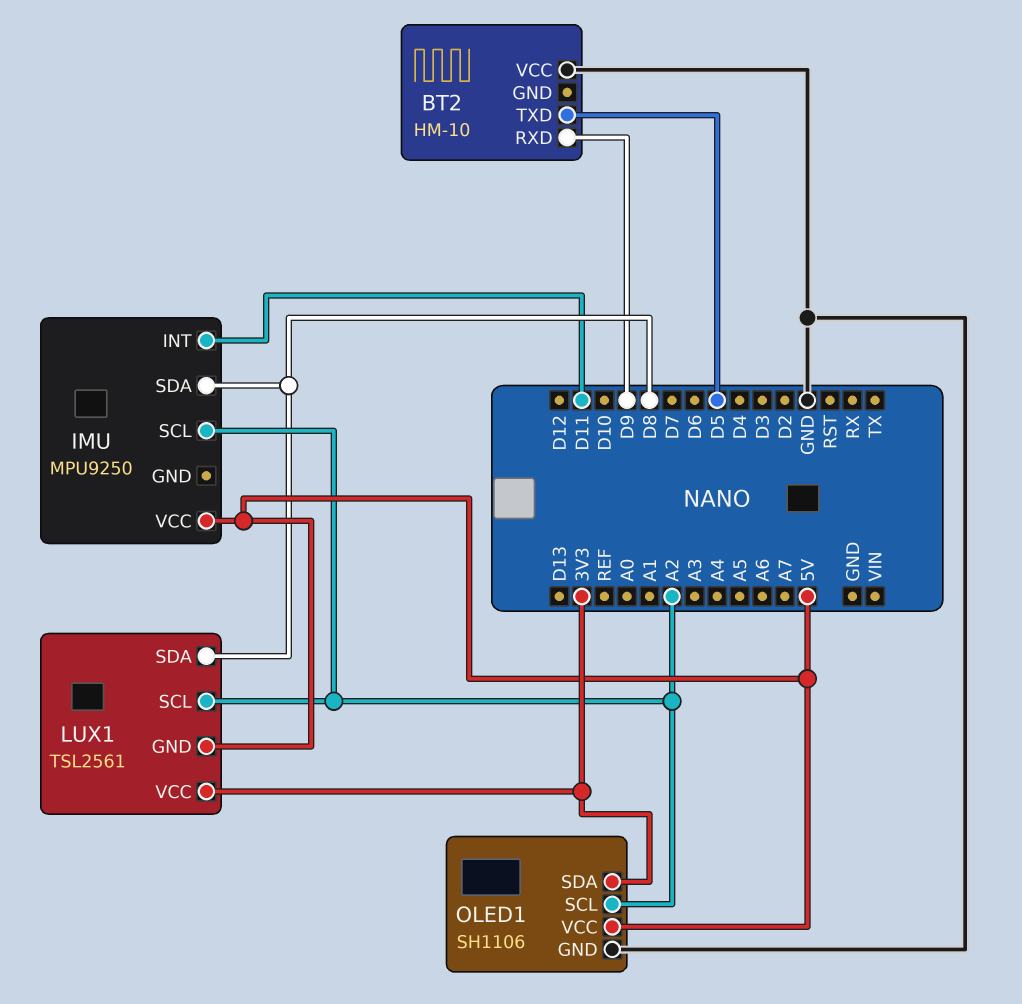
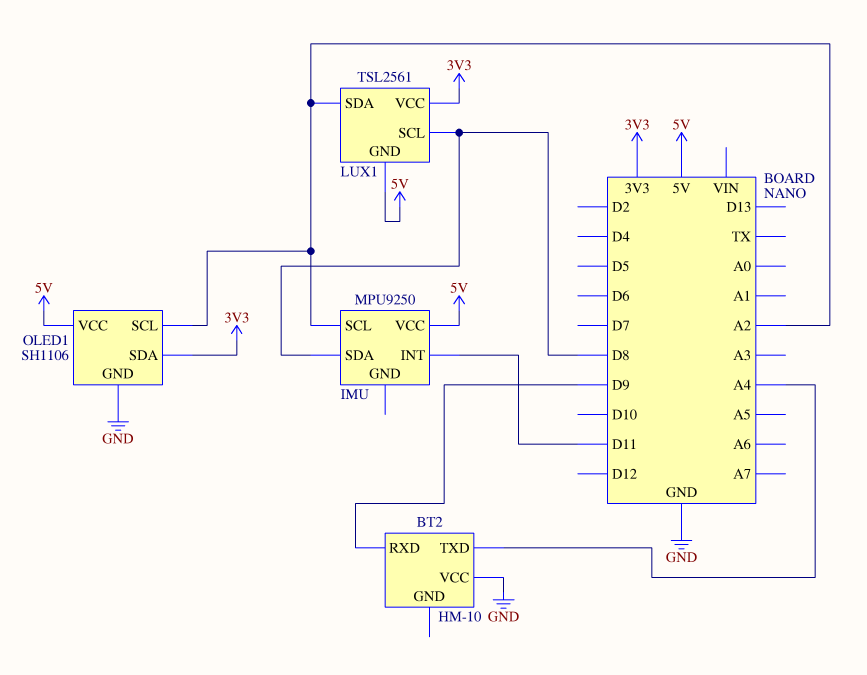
BT2 pin TXD: D5 -> A4
LUX1 pin SCL: A2 -> D8
LUX1 pin SDA: D8 -> A2

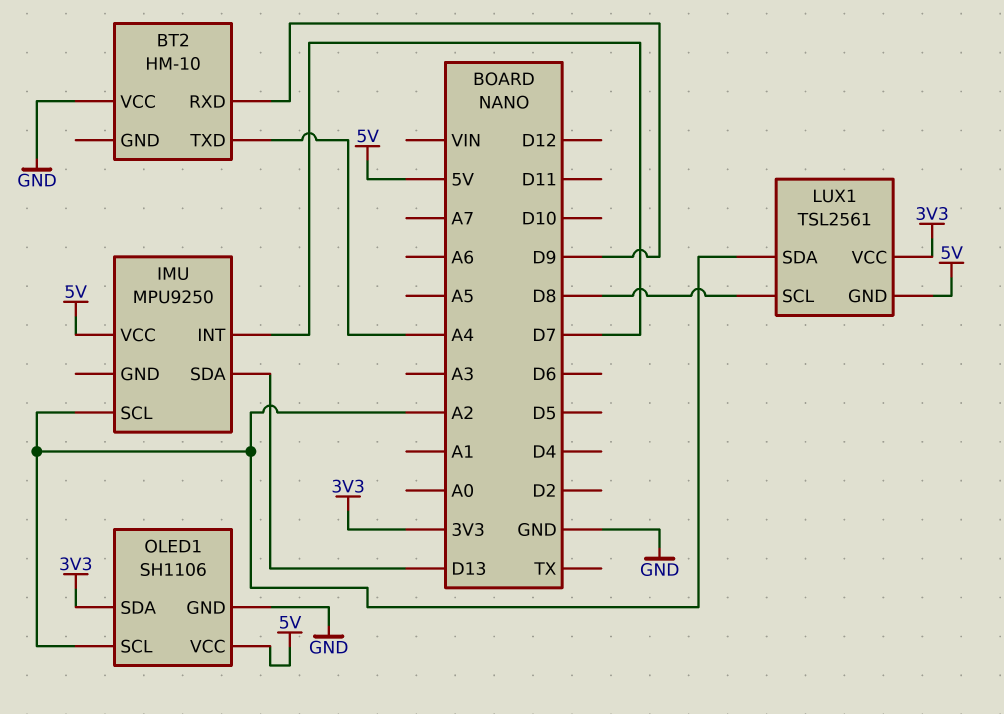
IMU pin INT: D11 -> D7
IMU pin SDA: D8 -> D13

